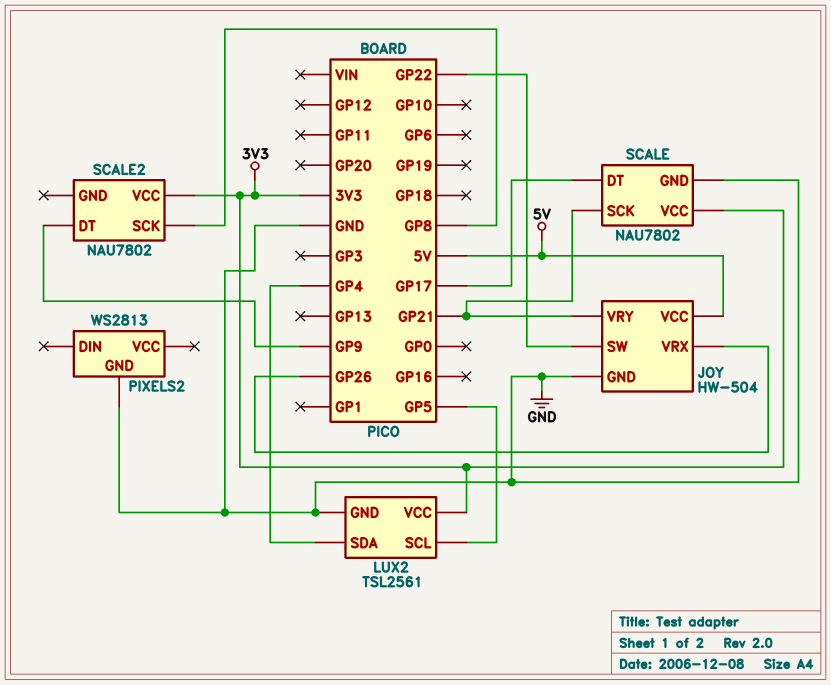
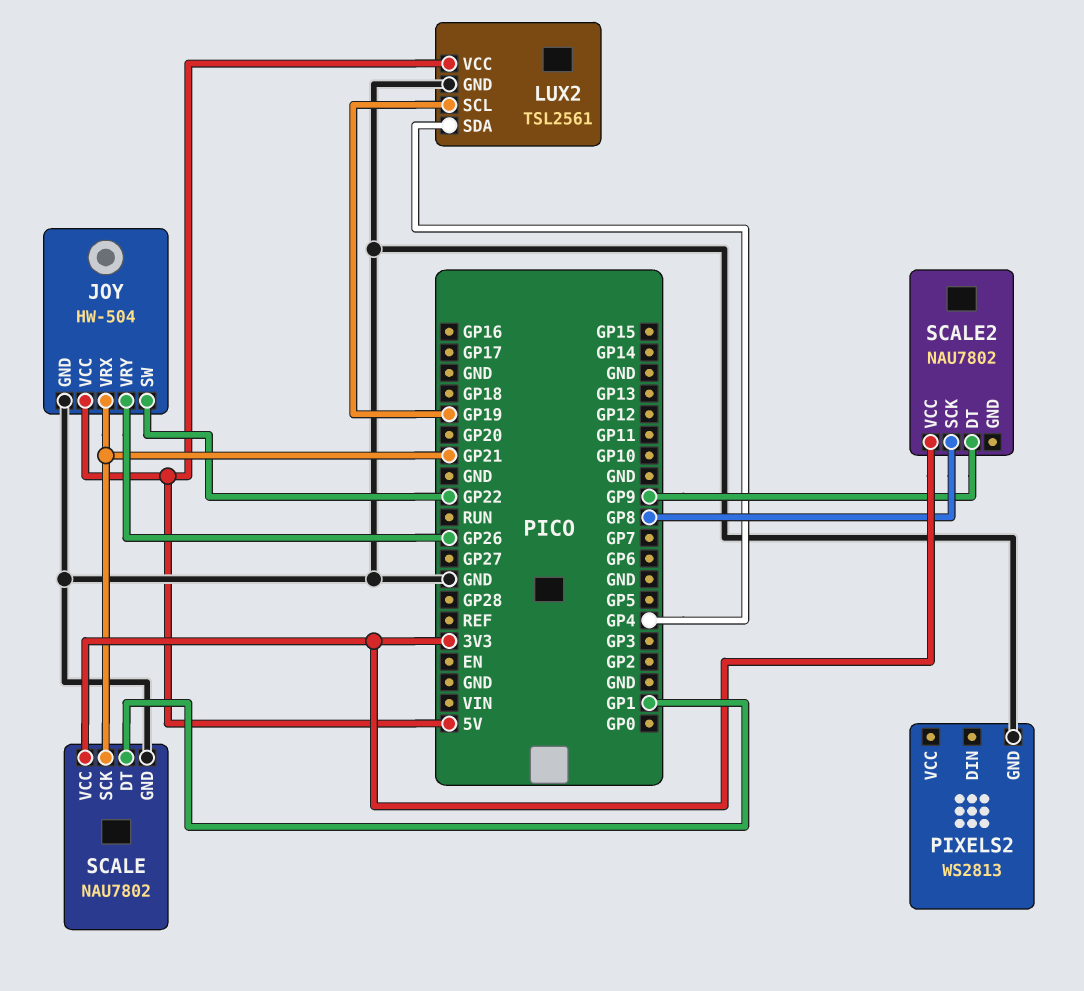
JOY pin VRX: GP26 -> GP21
JOY pin VRY: GP21 -> GP26
LUX2 pin SCL: GP5 -> GP19
LUX2 pin VCC: 3V3 -> 5V
SCALE pin DT: GP17 -> GP1

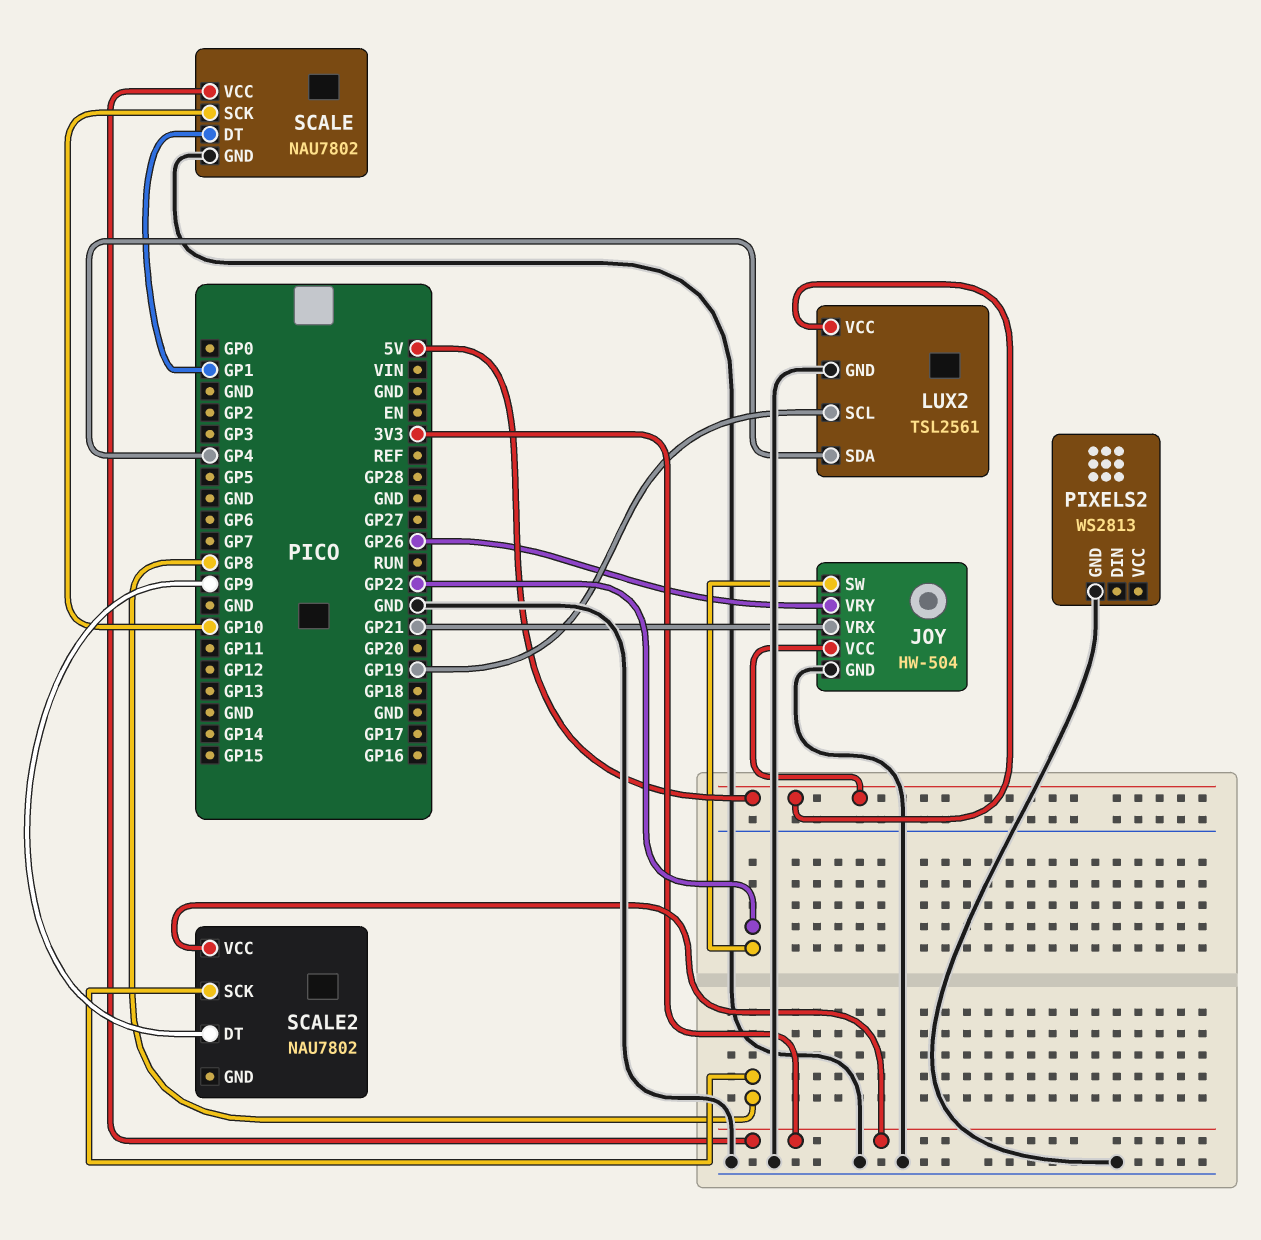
SCALE pin SCK: GP21 -> GP10

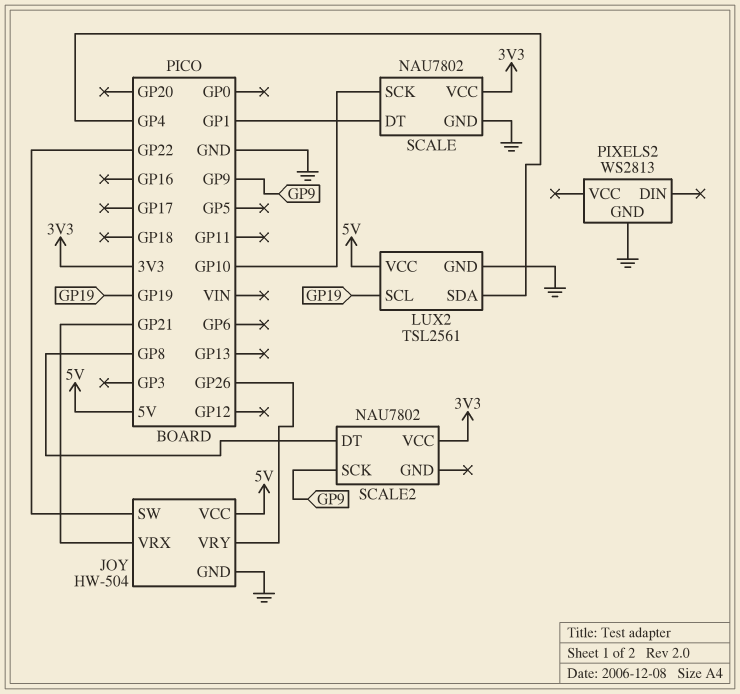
SCALE2 pin DT: GP9 -> GP8
SCALE2 pin SCK: GP8 -> GP9

